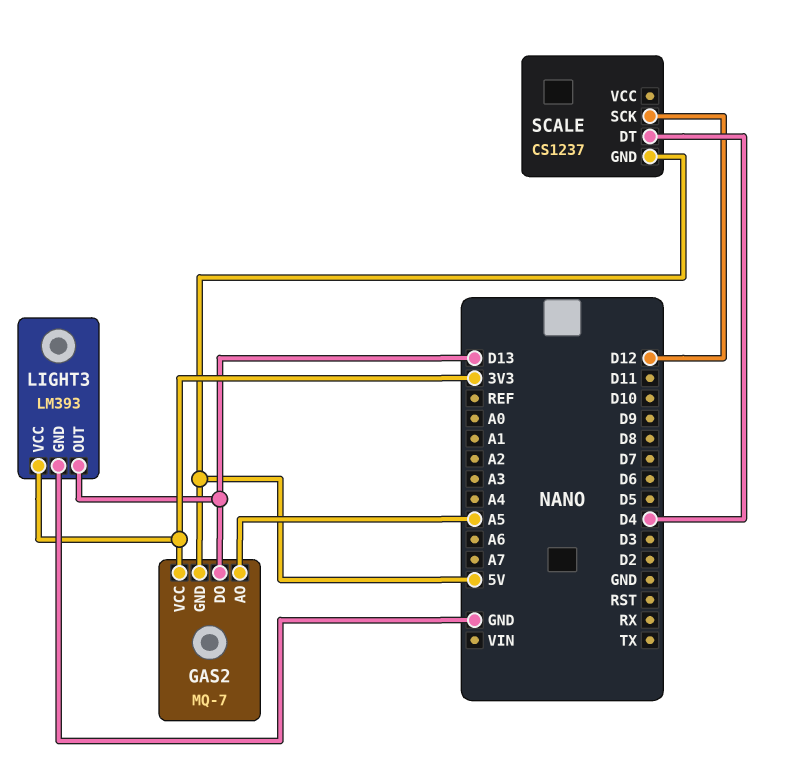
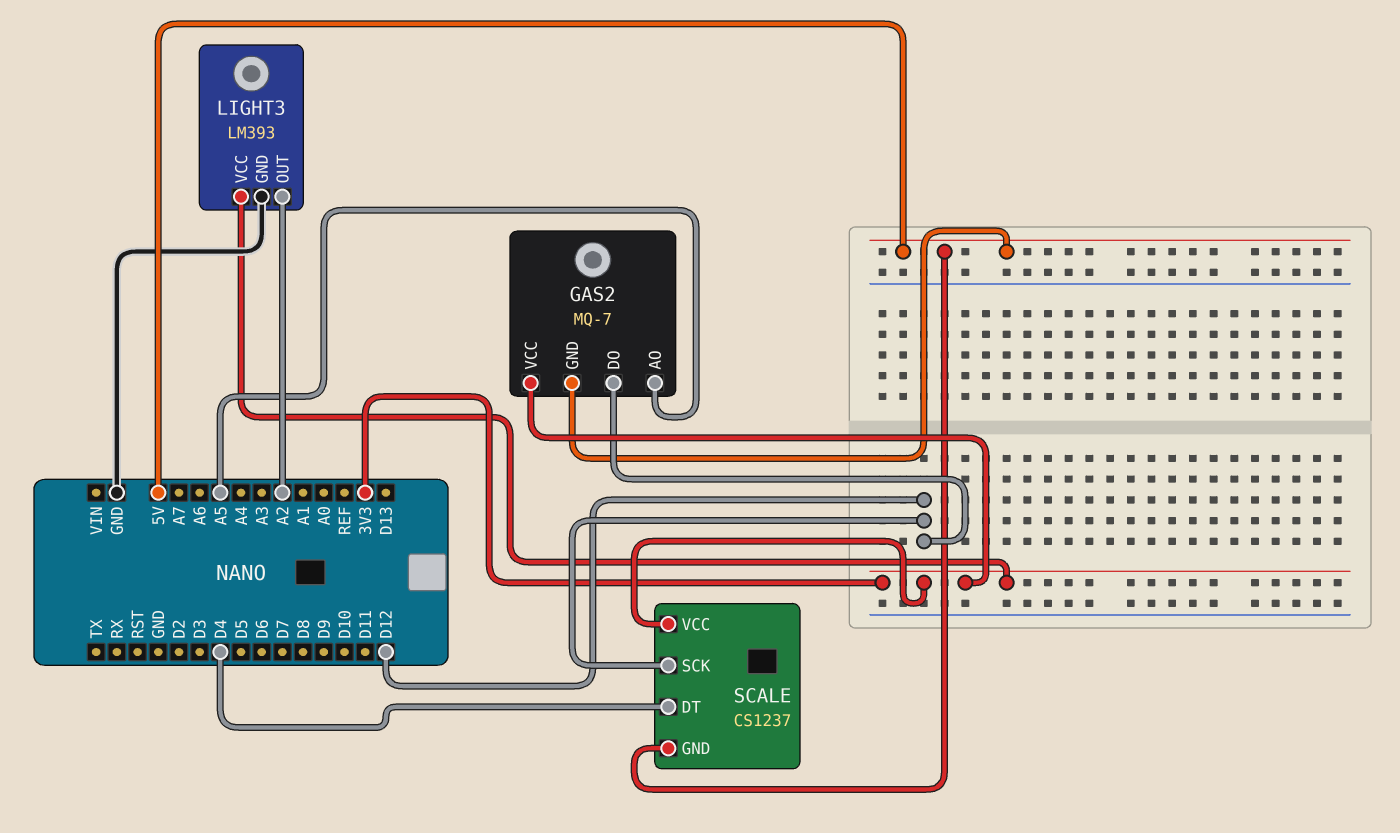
GAS2 pin DO: D13 -> D12
LIGHT3 pin OUT: D13 -> A2
SCALE pin VCC: none -> 3V3

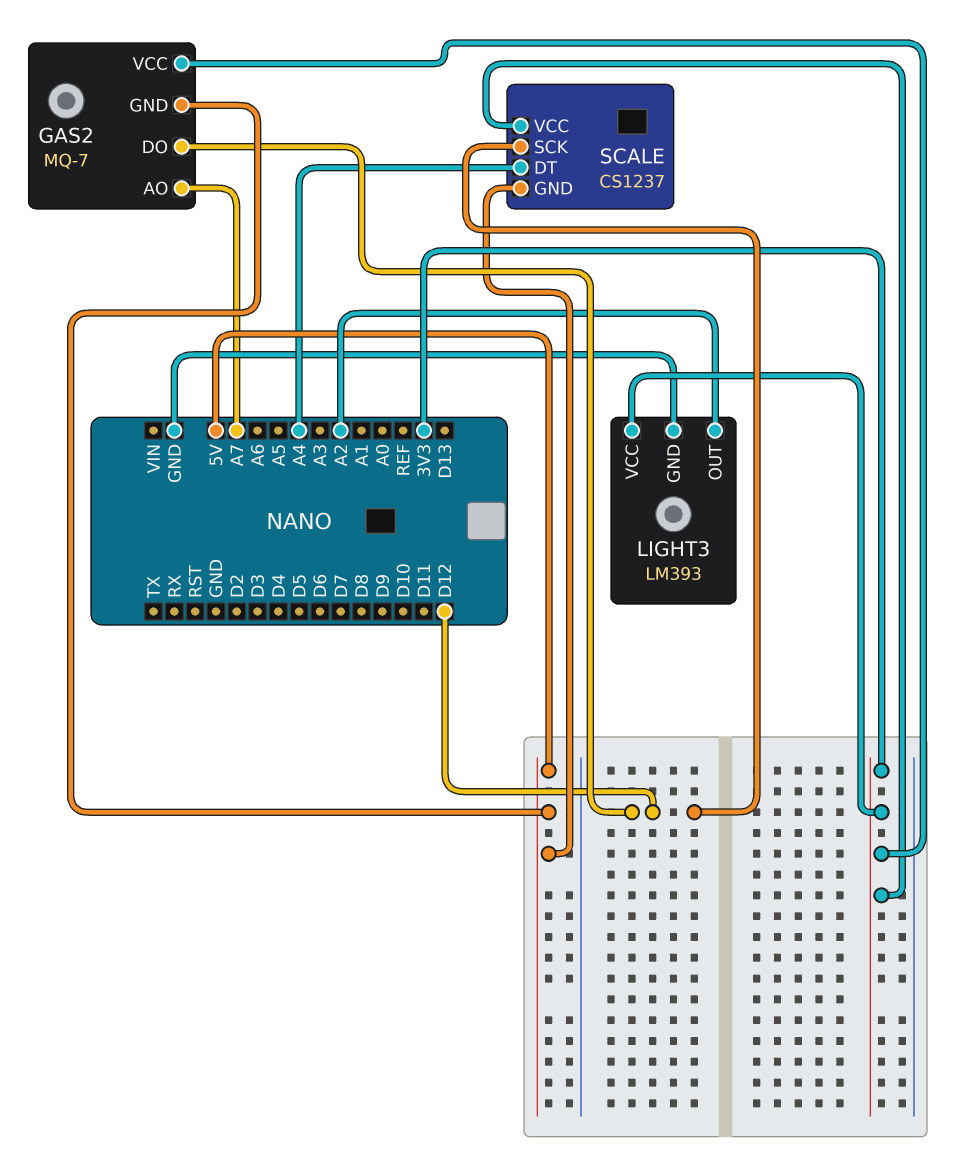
GAS2 pin AO: A5 -> A7
SCALE pin DT: D4 -> A4

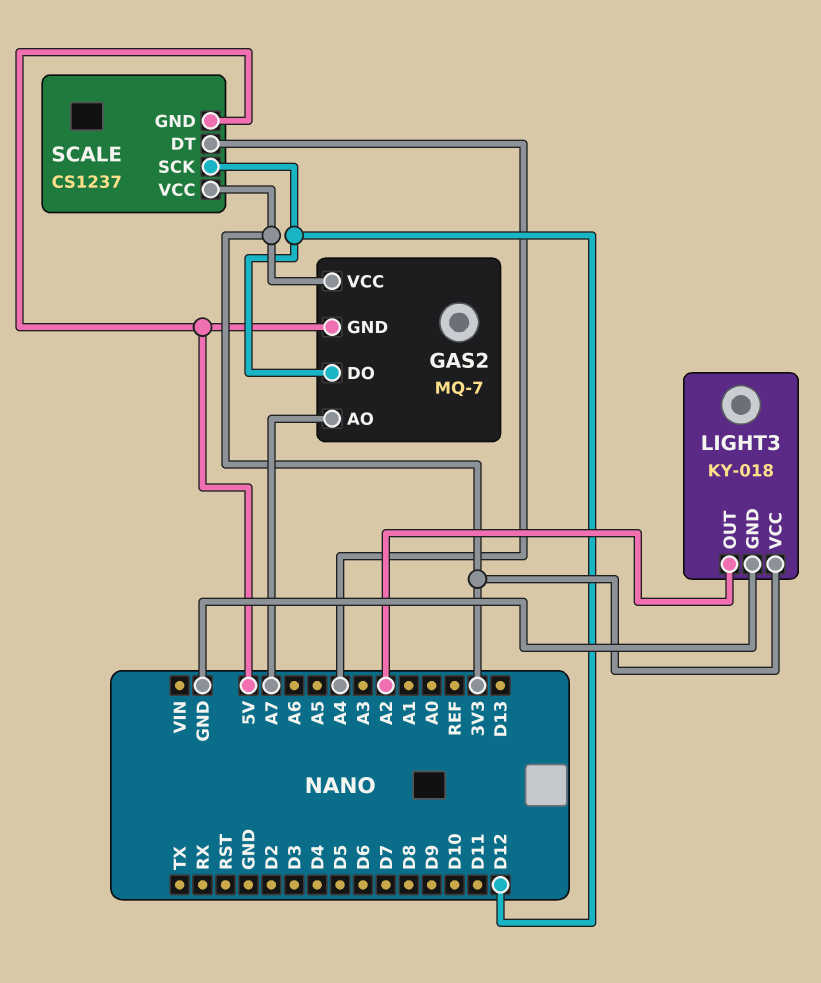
LIGHT3: LM393 -> KY-018

